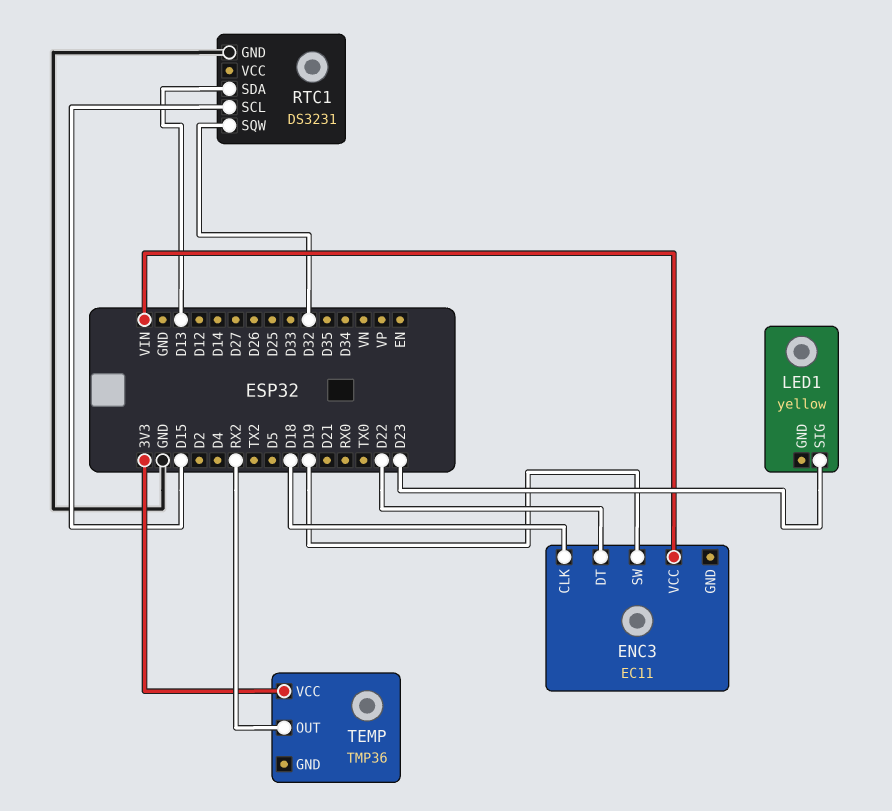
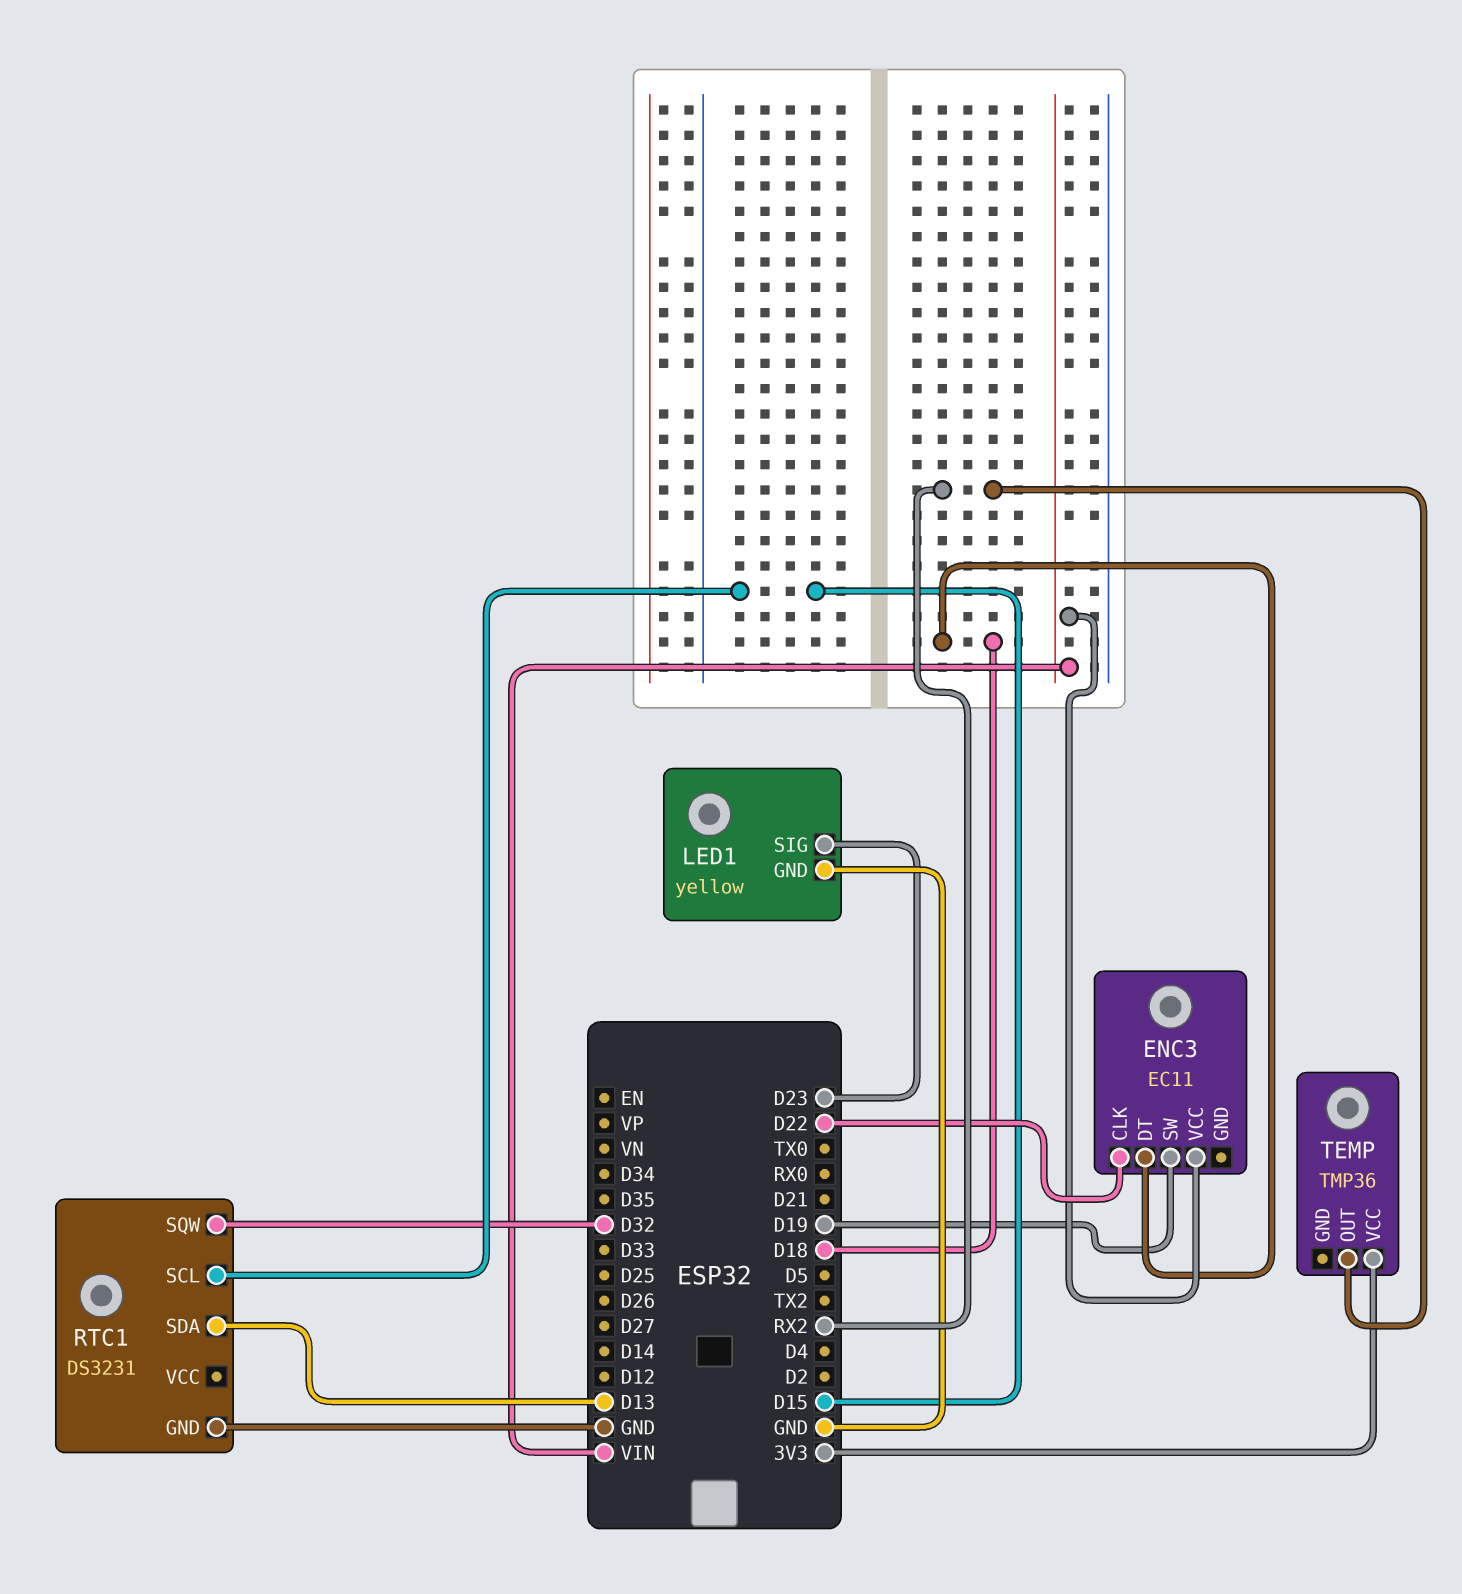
ENC3 pin CLK: D18 -> D22
ENC3 pin DT: D22 -> D18
LED1 pin GND: none -> GND

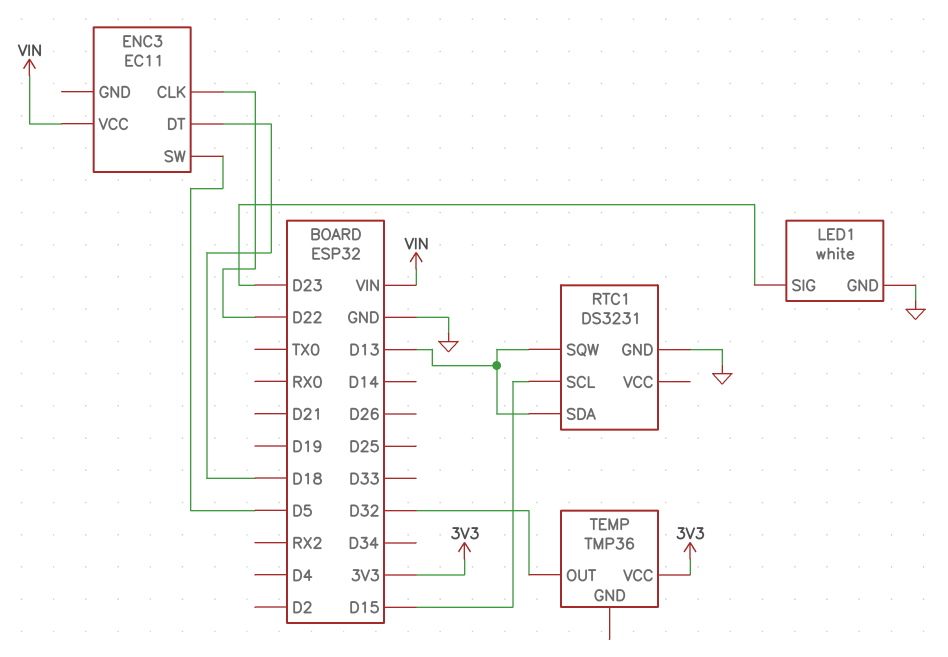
ENC3 pin SW: D19 -> D5
LED1: yellow -> white
RTC1 pin SQW: D32 -> D13
TEMP pin OUT: RX2 -> D32

